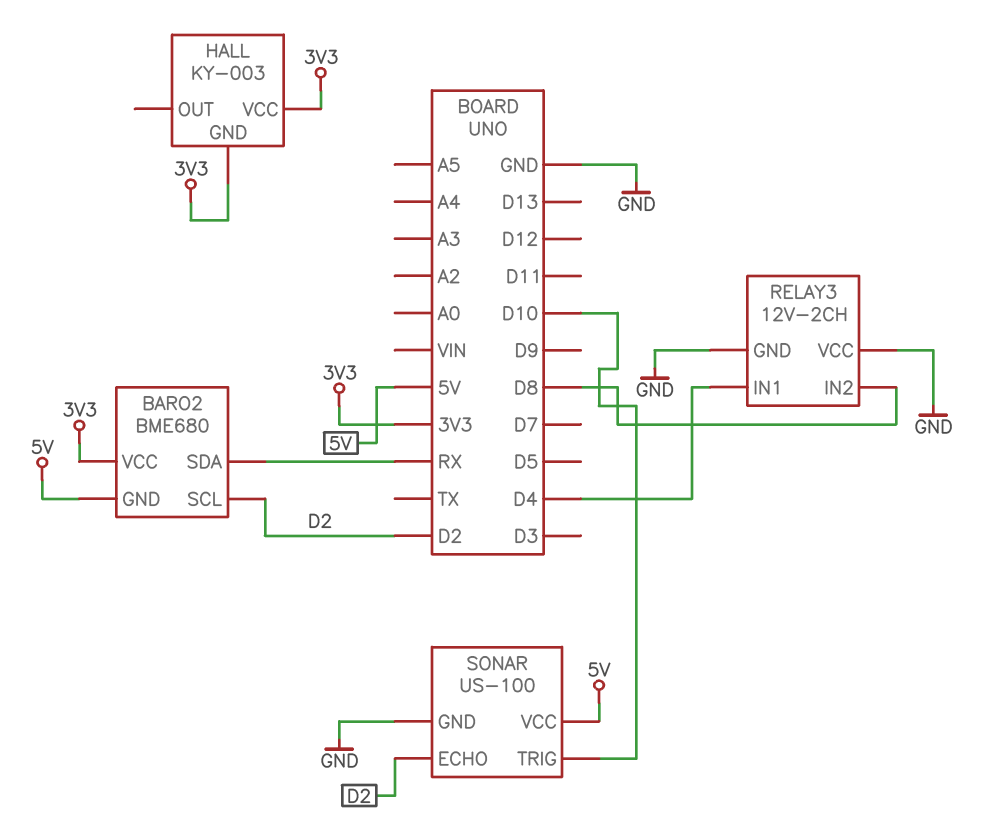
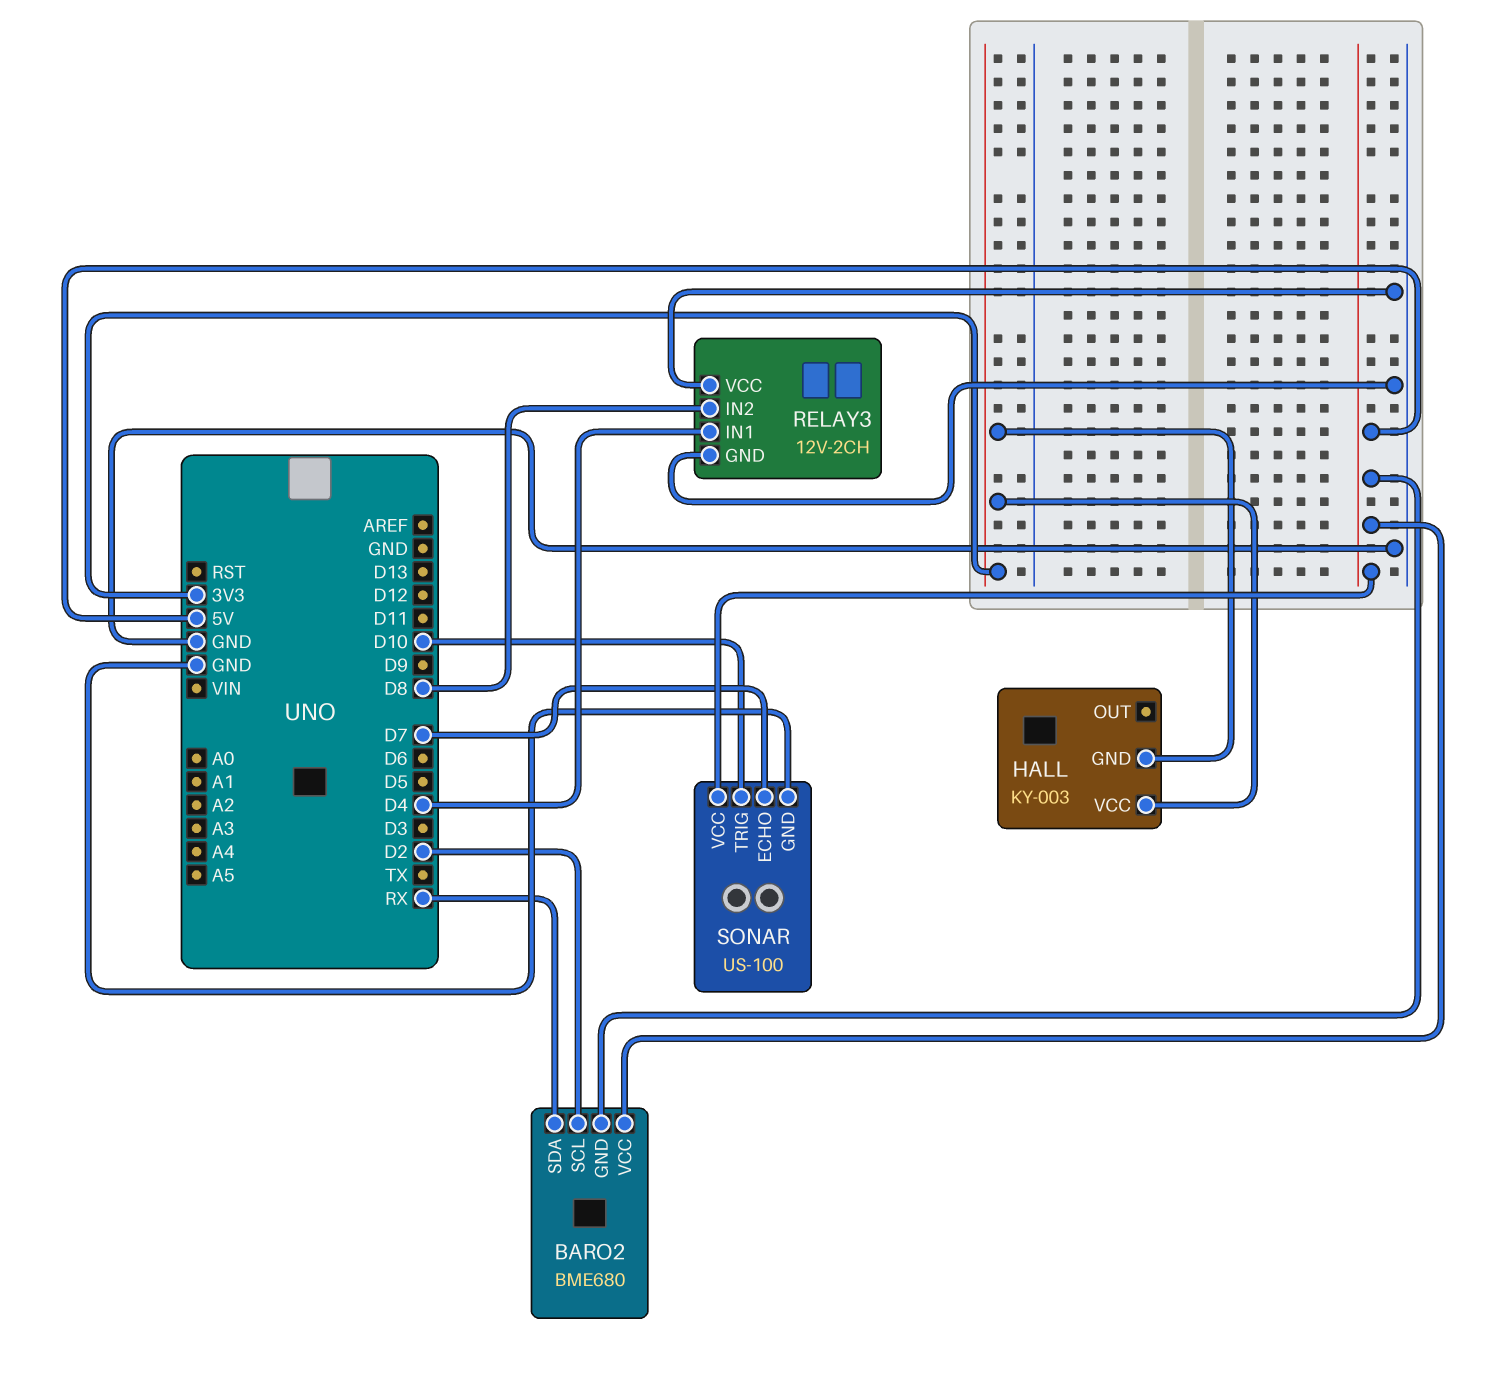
BARO2 pin VCC: 3V3 -> 5V
SONAR pin ECHO: D2 -> D7

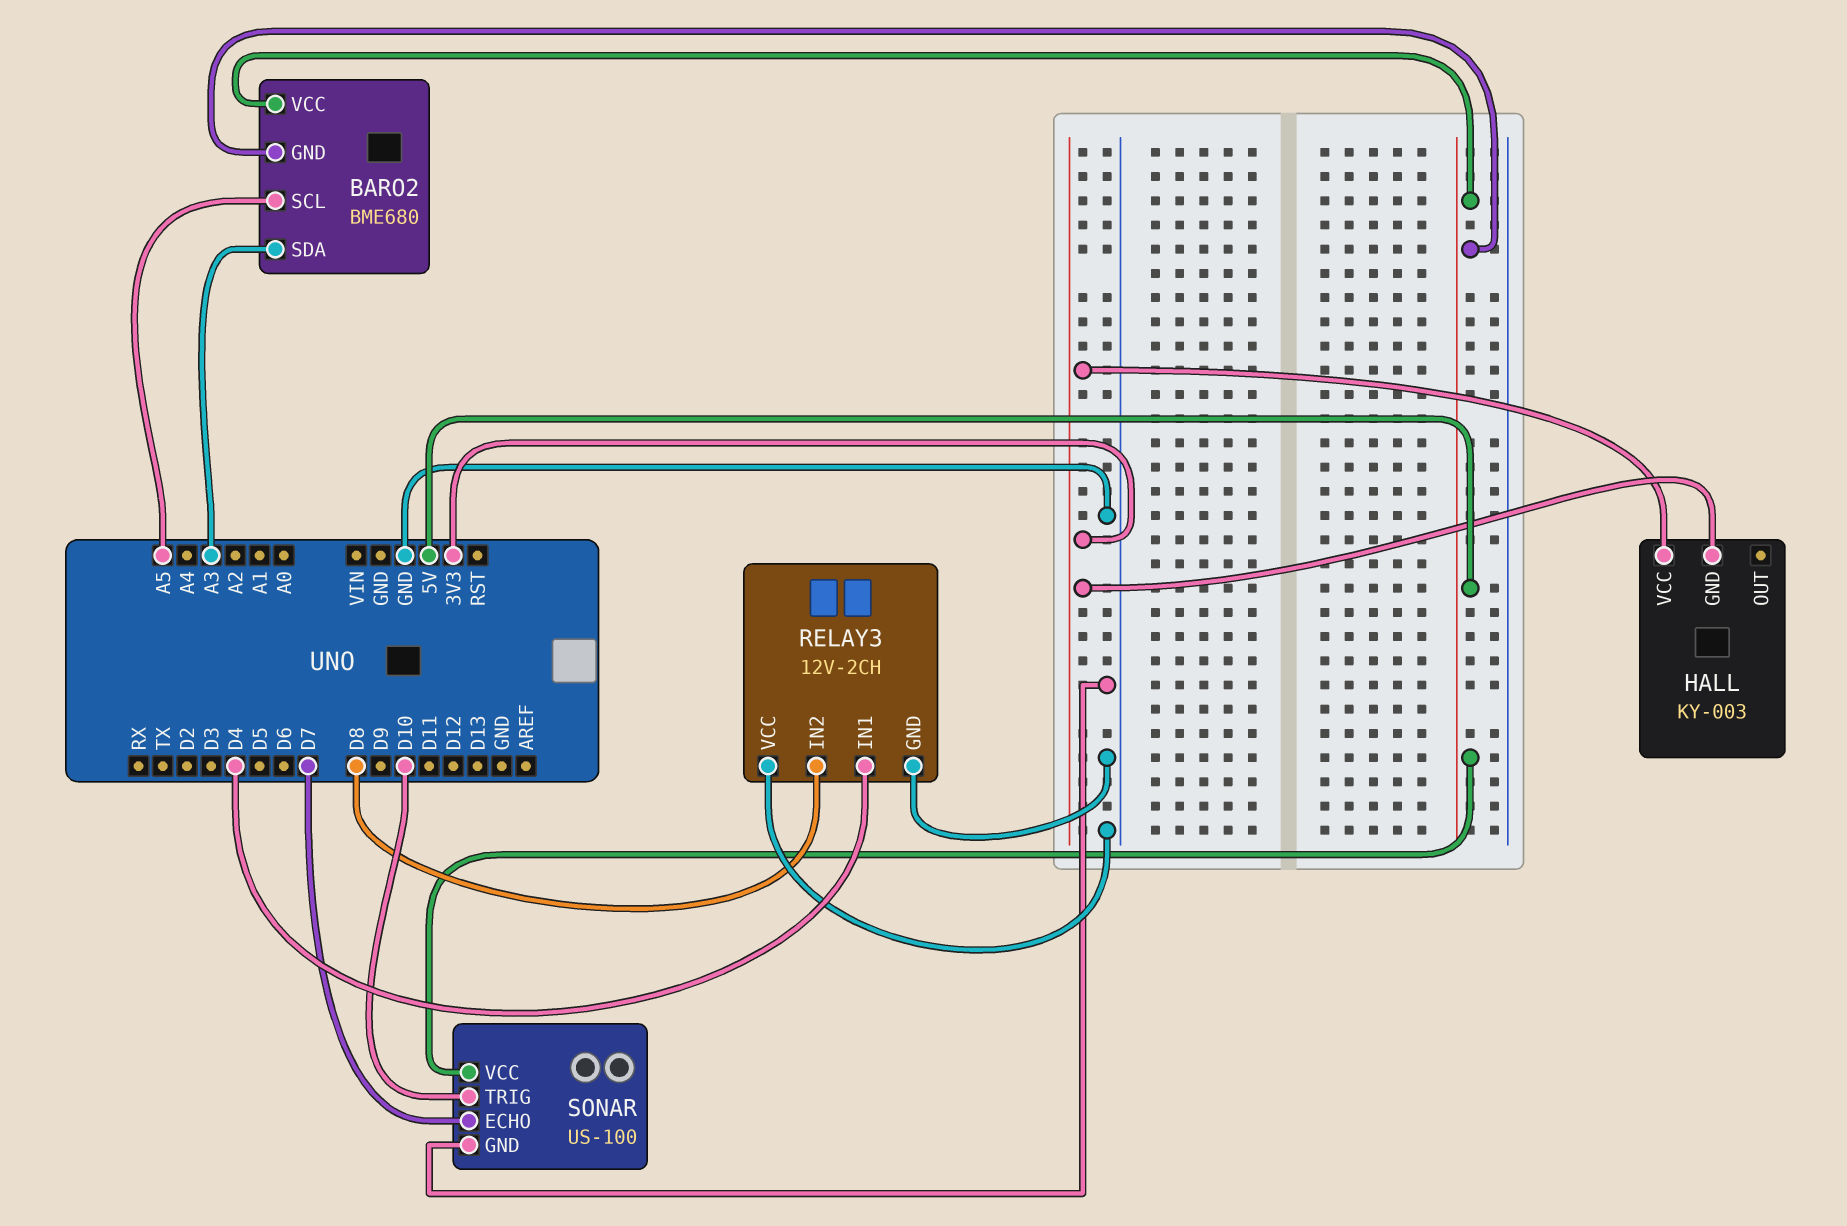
BARO2 pin SCL: D2 -> A5
BARO2 pin SDA: RX -> A3

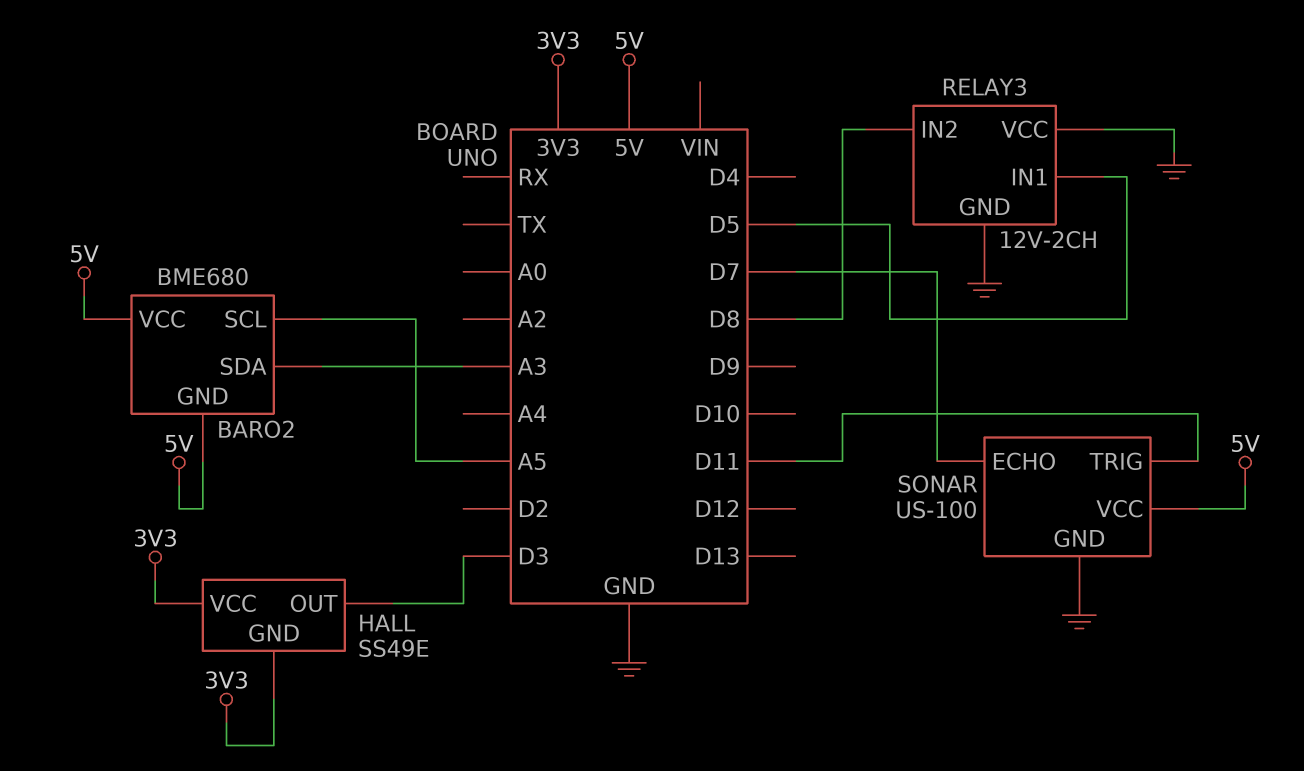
HALL: KY-003 -> SS49E
HALL pin OUT: none -> D3
RELAY3 pin IN1: D4 -> D5
SONAR pin TRIG: D10 -> D11

